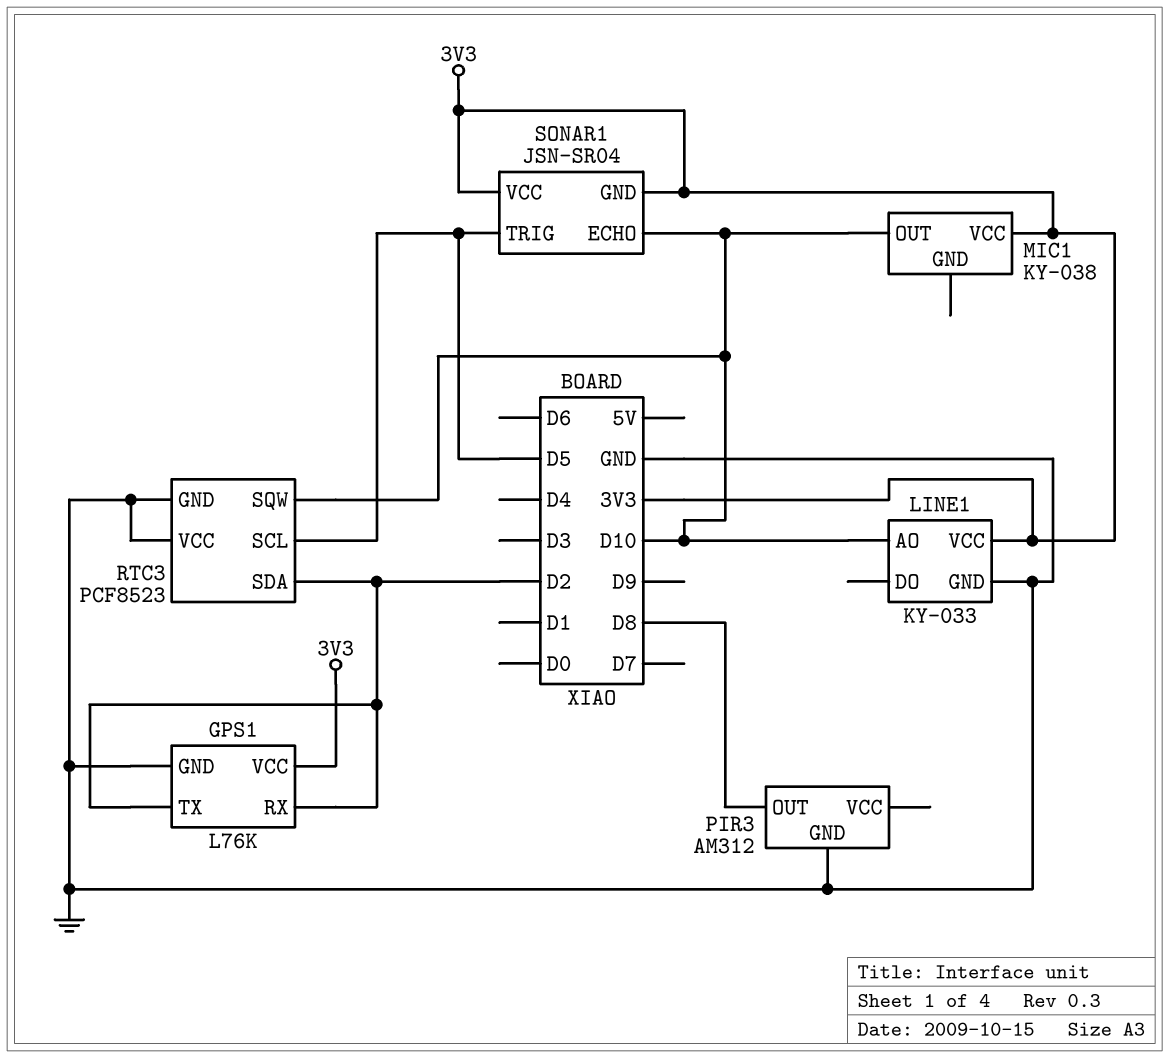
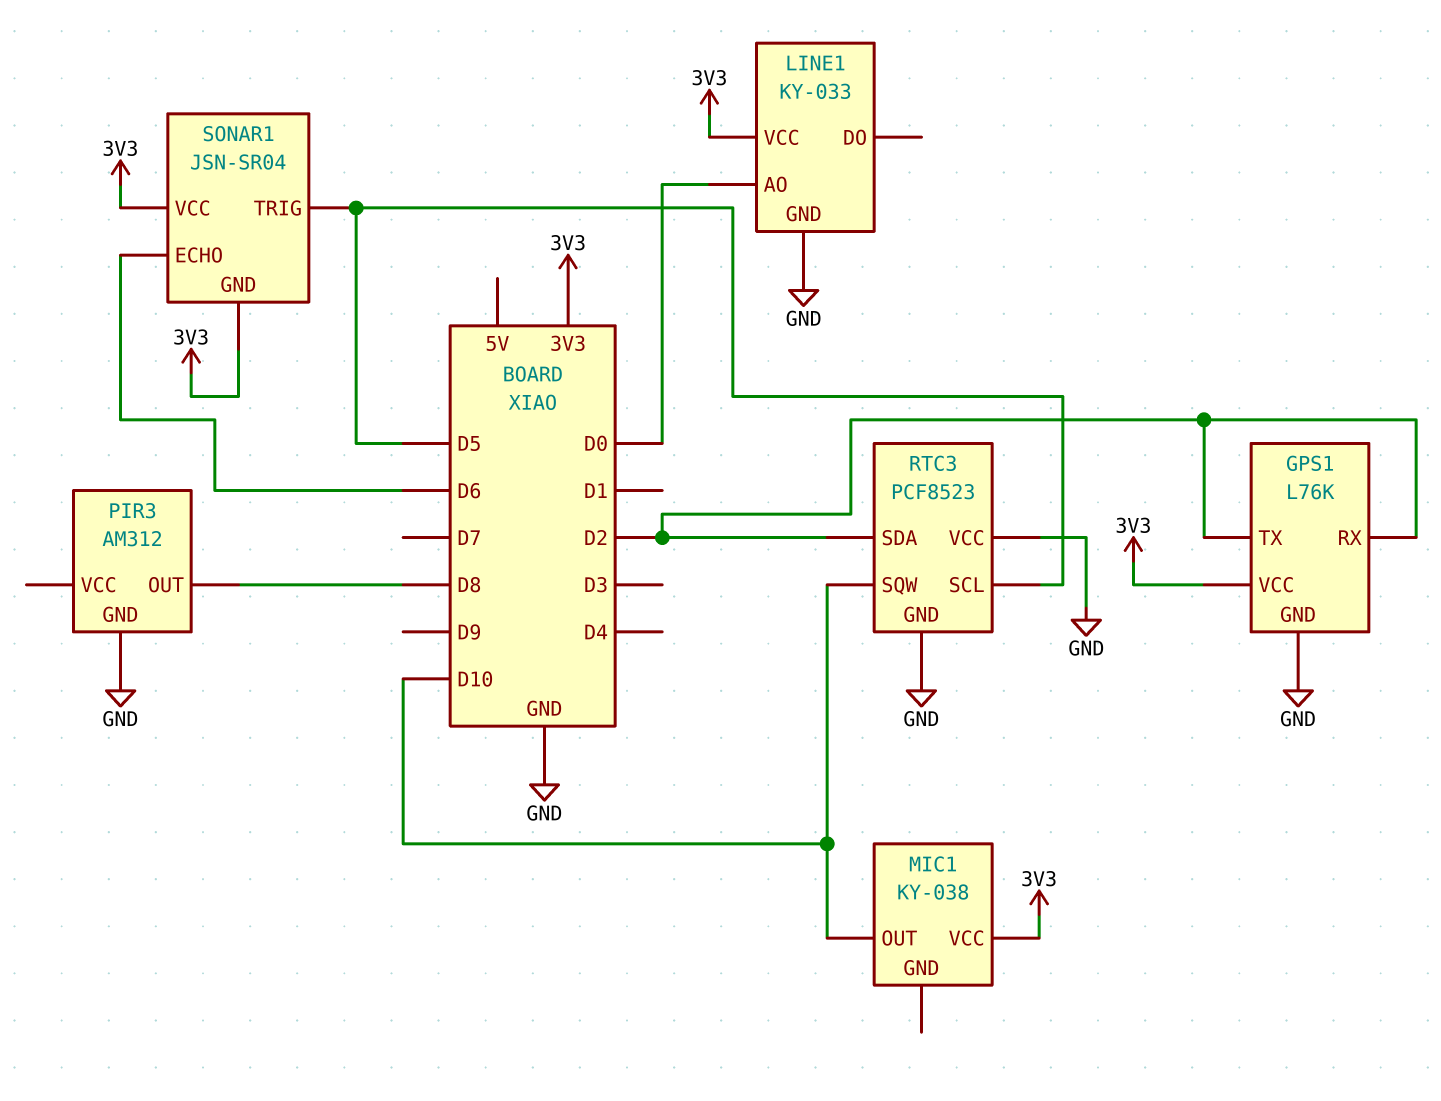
LINE1 pin AO: D10 -> D0
SONAR1 pin ECHO: D10 -> D6

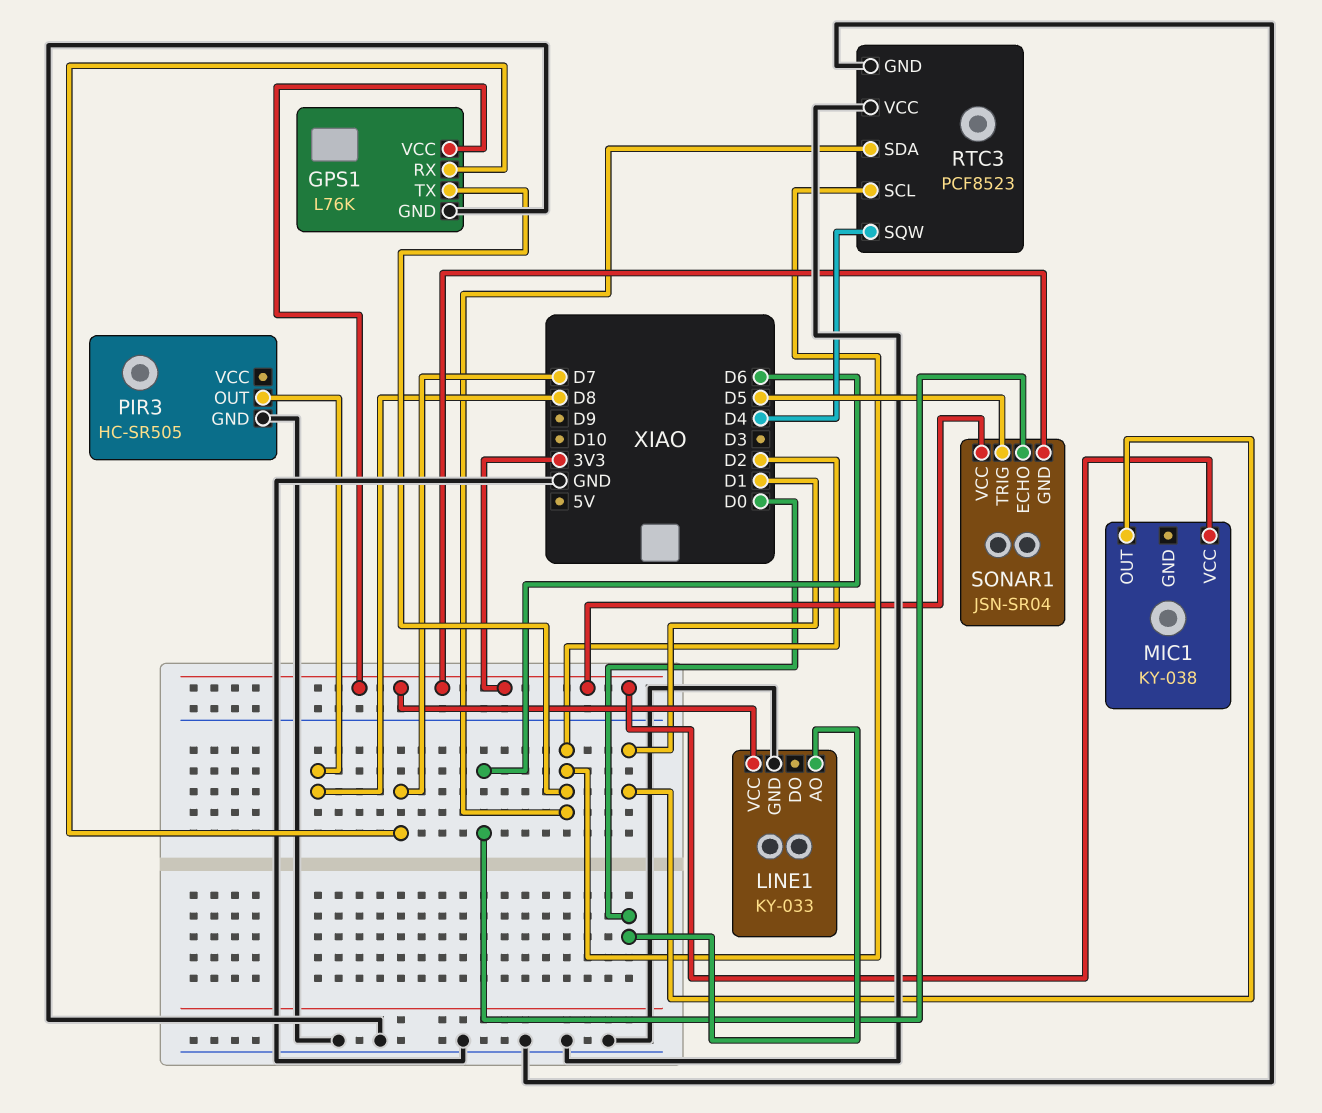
GPS1 pin RX: D2 -> D7
MIC1 pin OUT: D10 -> D1
PIR3: AM312 -> HC-SR505
RTC3 pin SCL: D5 -> D2
RTC3 pin SQW: D10 -> D4

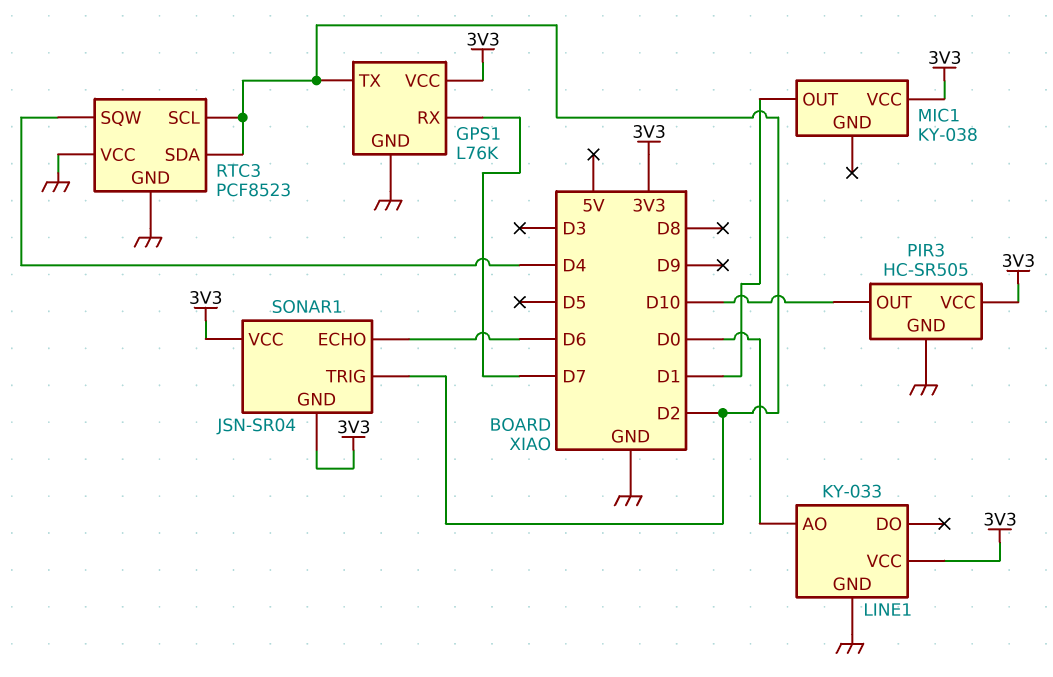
PIR3 pin OUT: D8 -> D10
PIR3 pin VCC: none -> 3V3
SONAR1 pin TRIG: D5 -> D2

